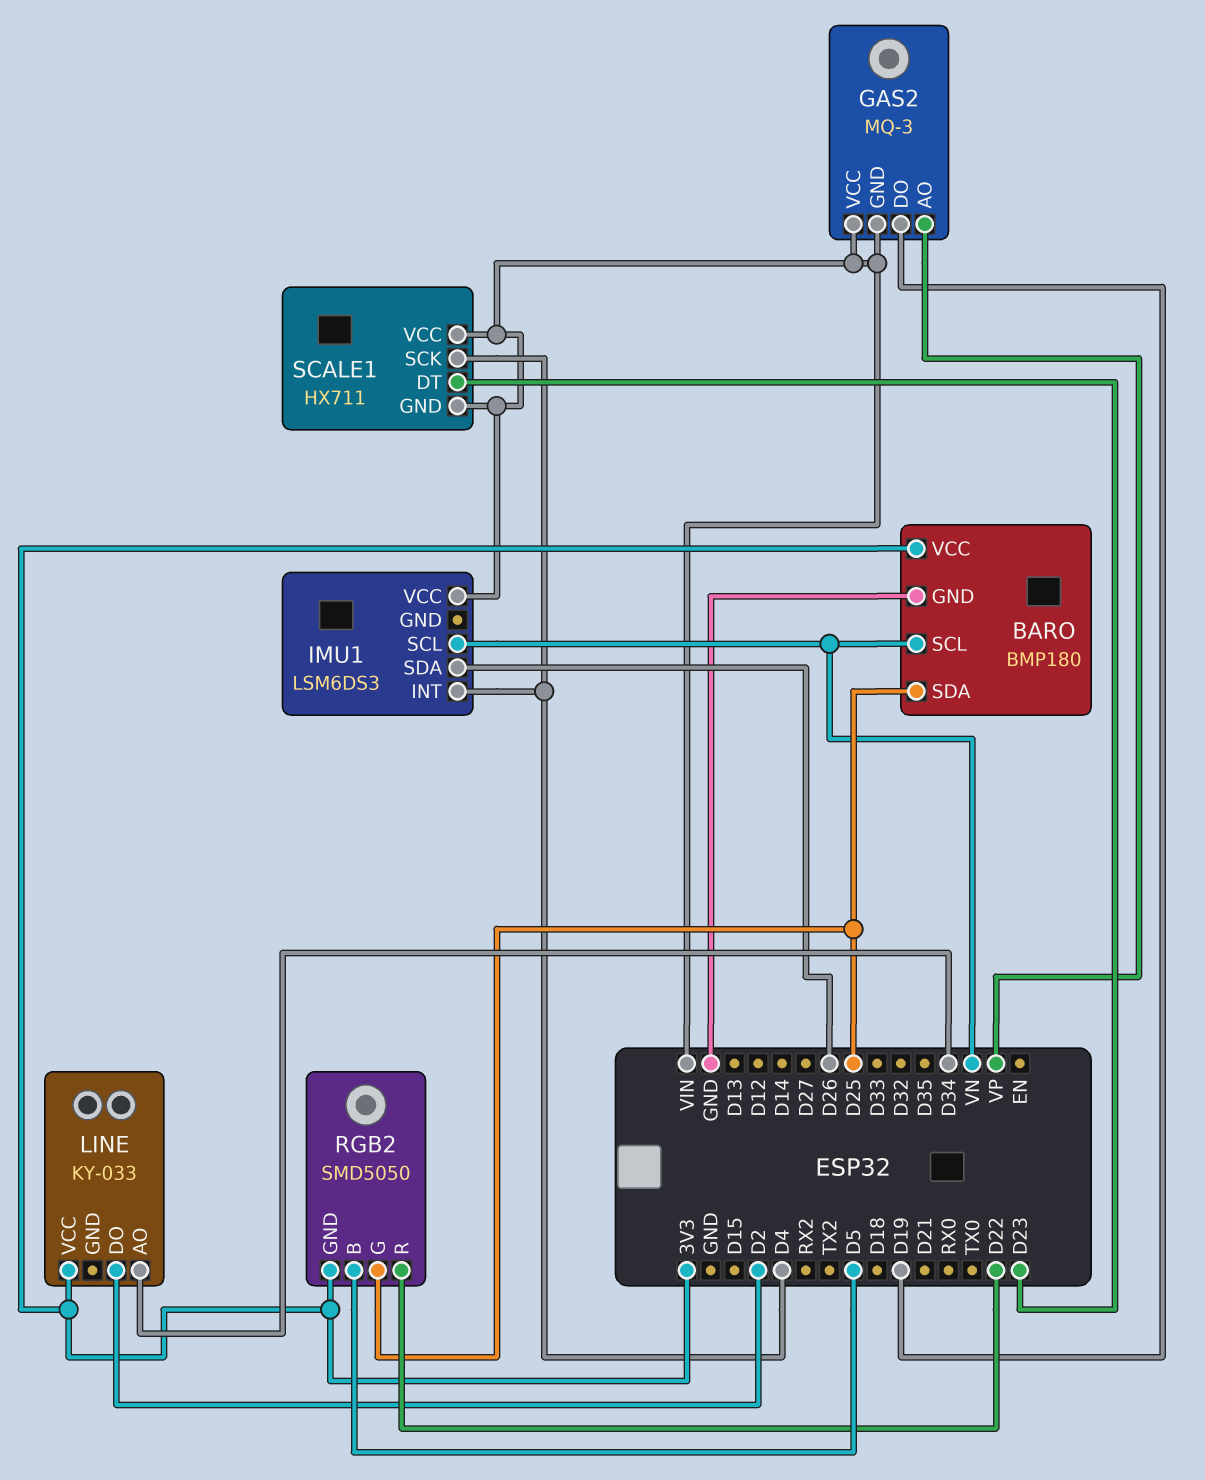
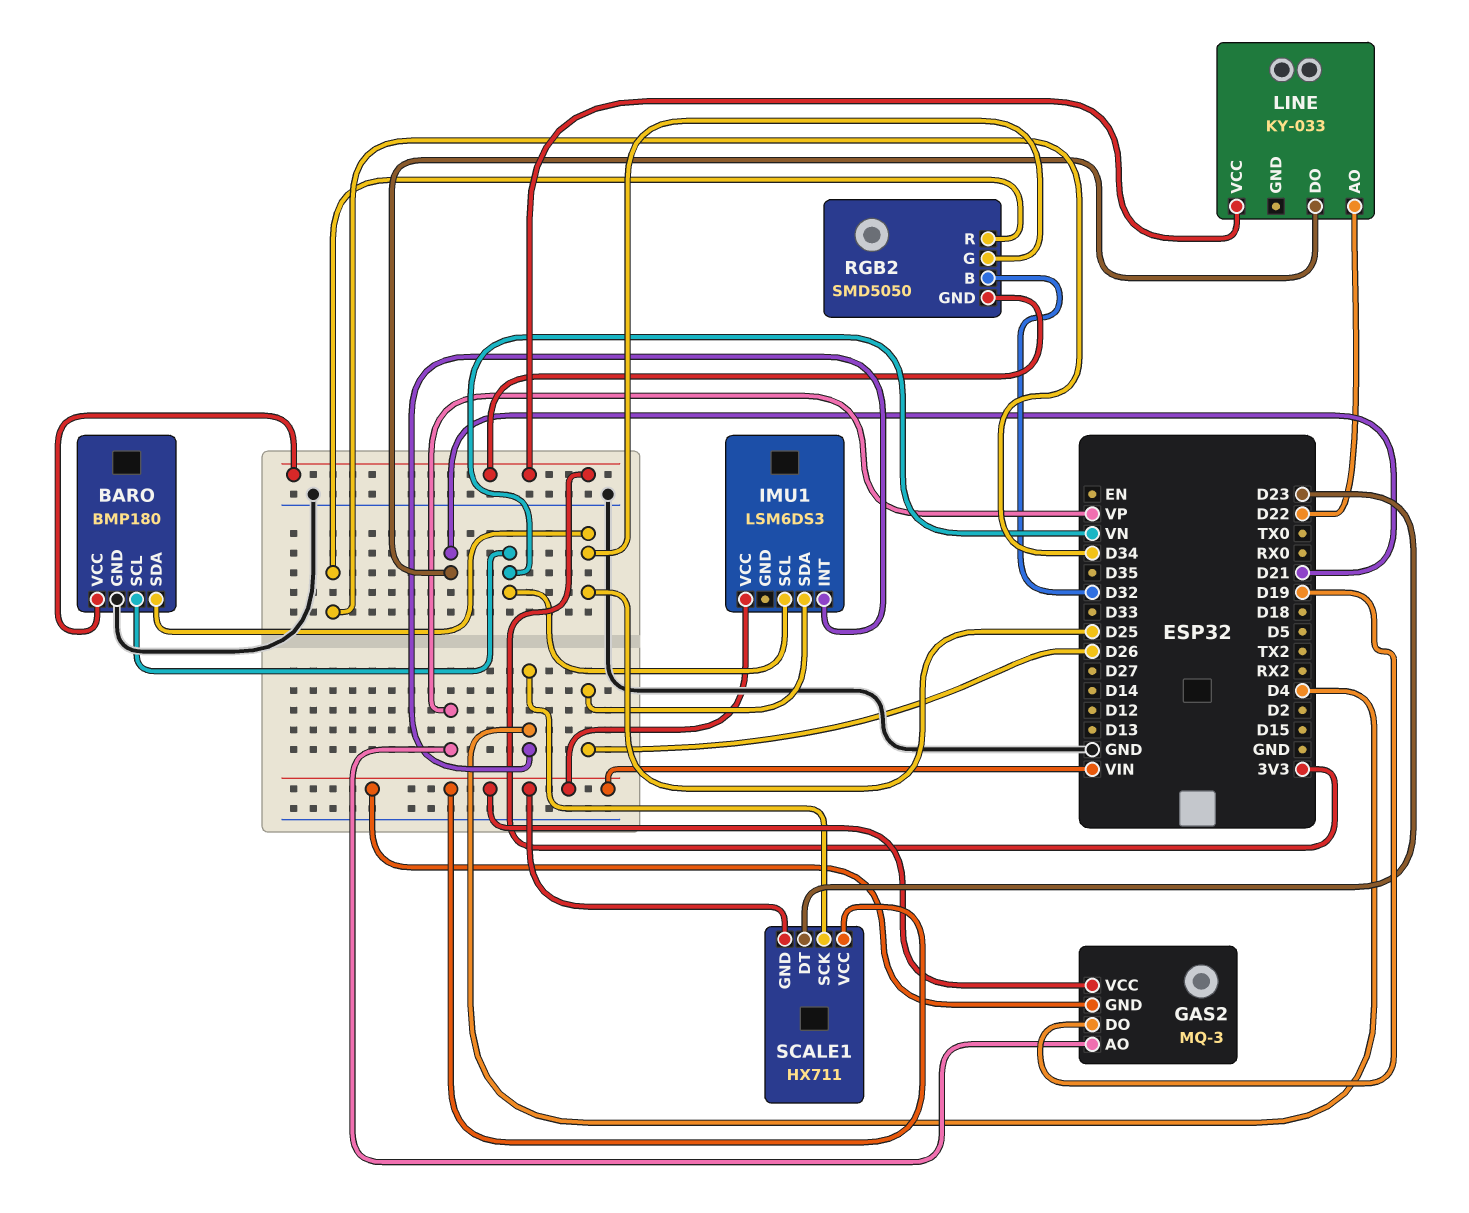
LINE pin AO: D34 -> D22
LINE pin DO: D2 -> D21
RGB2 pin B: D5 -> D32
RGB2 pin R: D22 -> D34

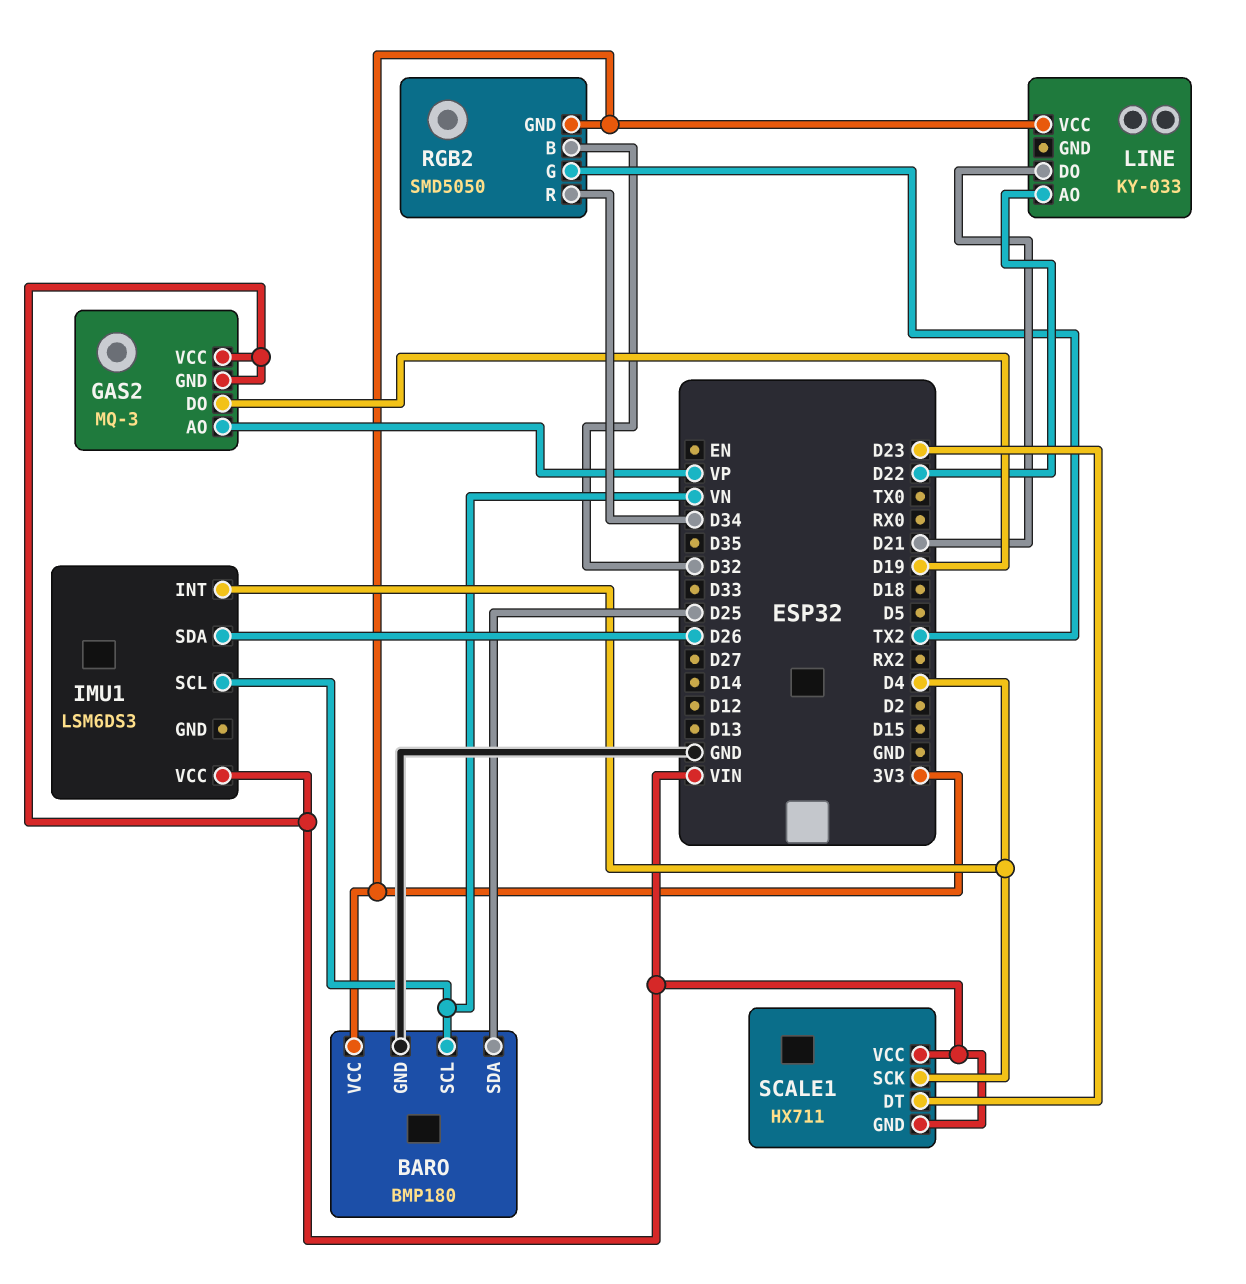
RGB2 pin G: D25 -> TX2

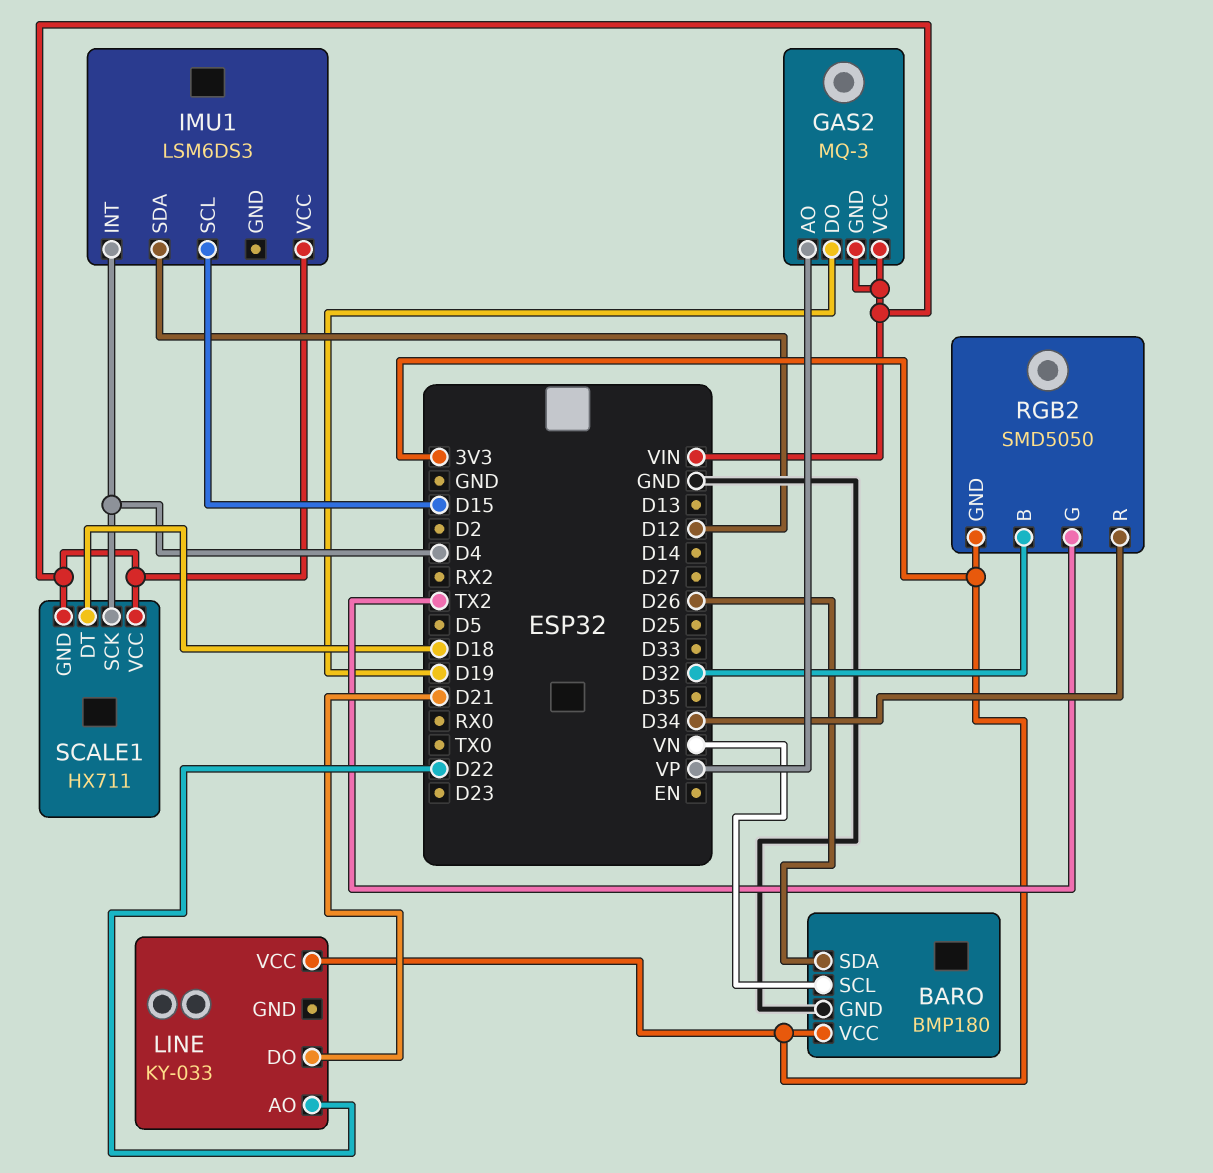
BARO pin SDA: D25 -> D26
IMU1 pin SCL: VN -> D15
IMU1 pin SDA: D26 -> D12
SCALE1 pin DT: D23 -> D18

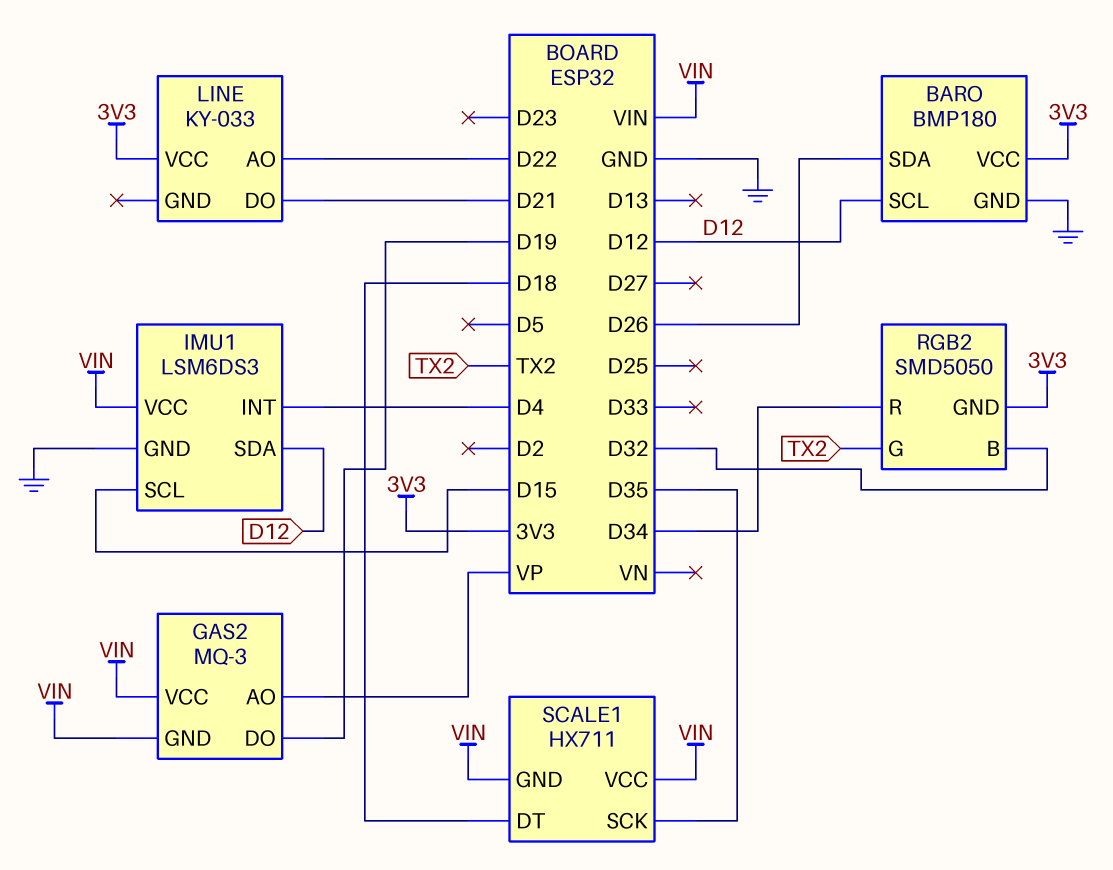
BARO pin SCL: VN -> D12
IMU1 pin GND: none -> GND
SCALE1 pin SCK: D4 -> D35

